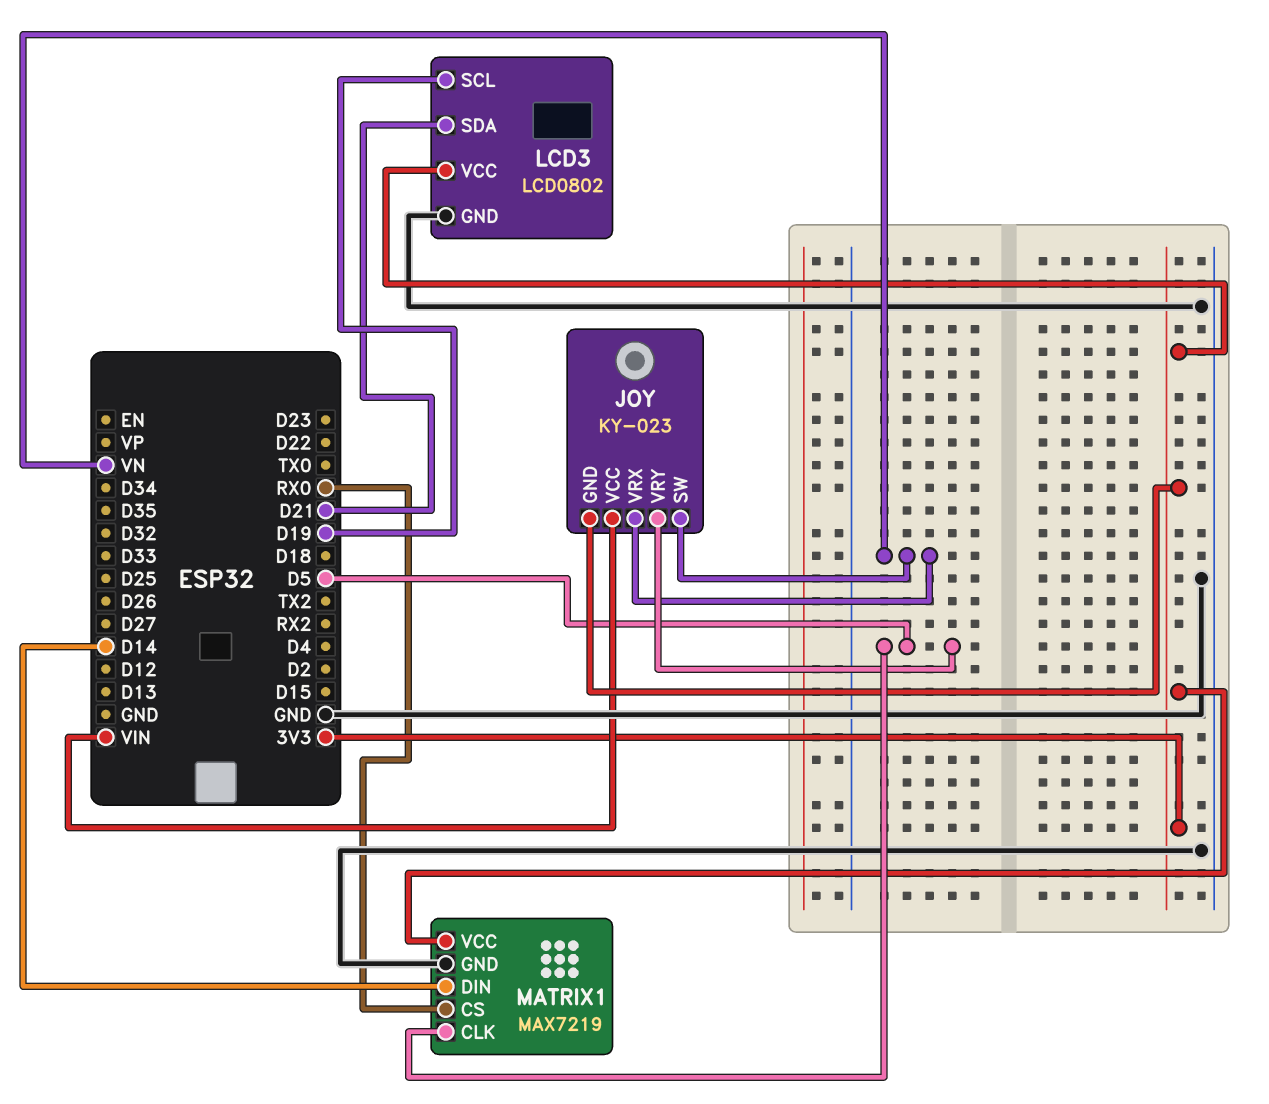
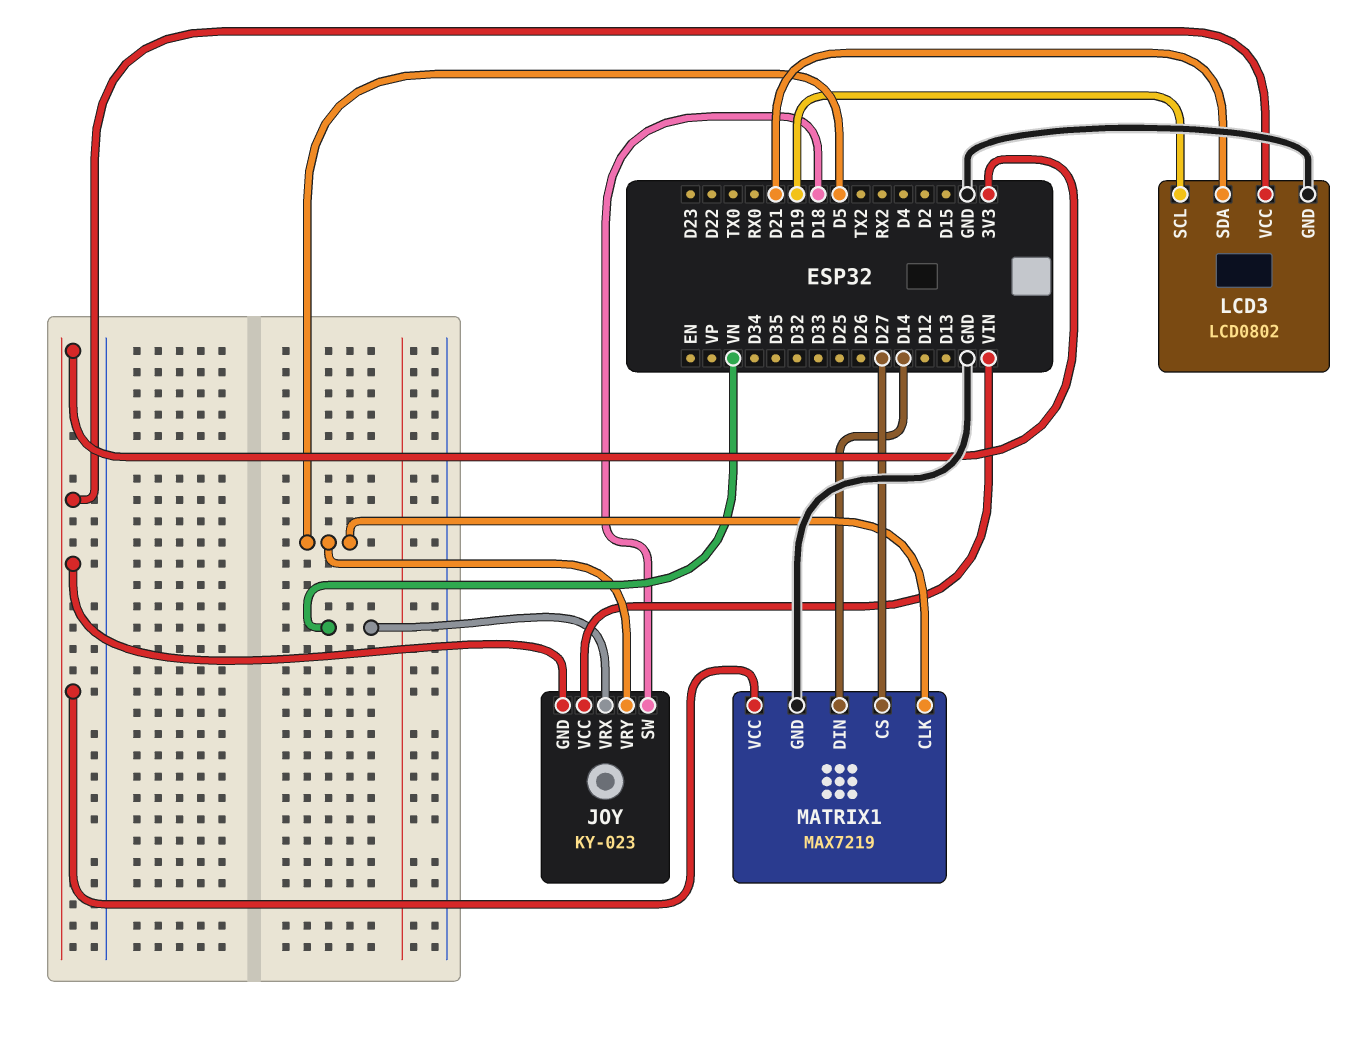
JOY pin SW: VN -> D18
MATRIX1 pin CS: RX0 -> D27

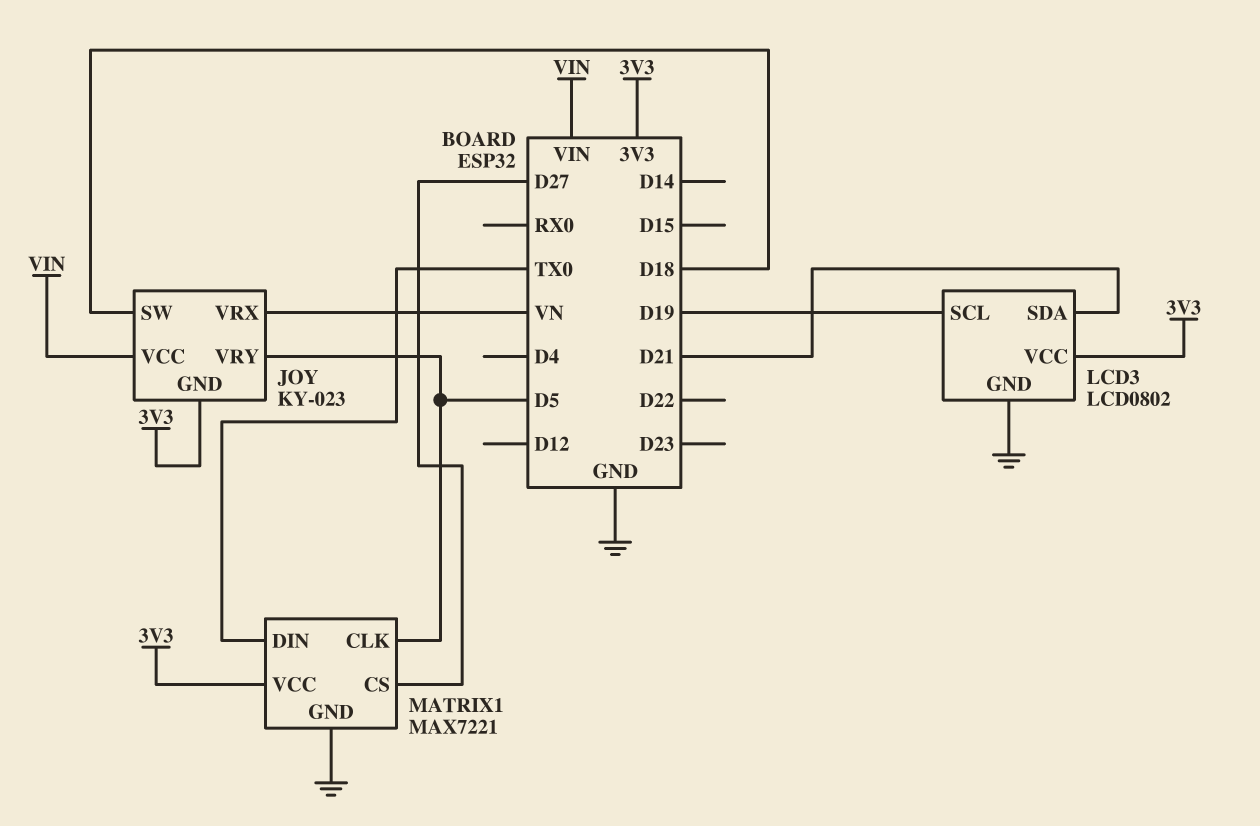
MATRIX1: MAX7219 -> MAX7221
MATRIX1 pin DIN: D14 -> TX0

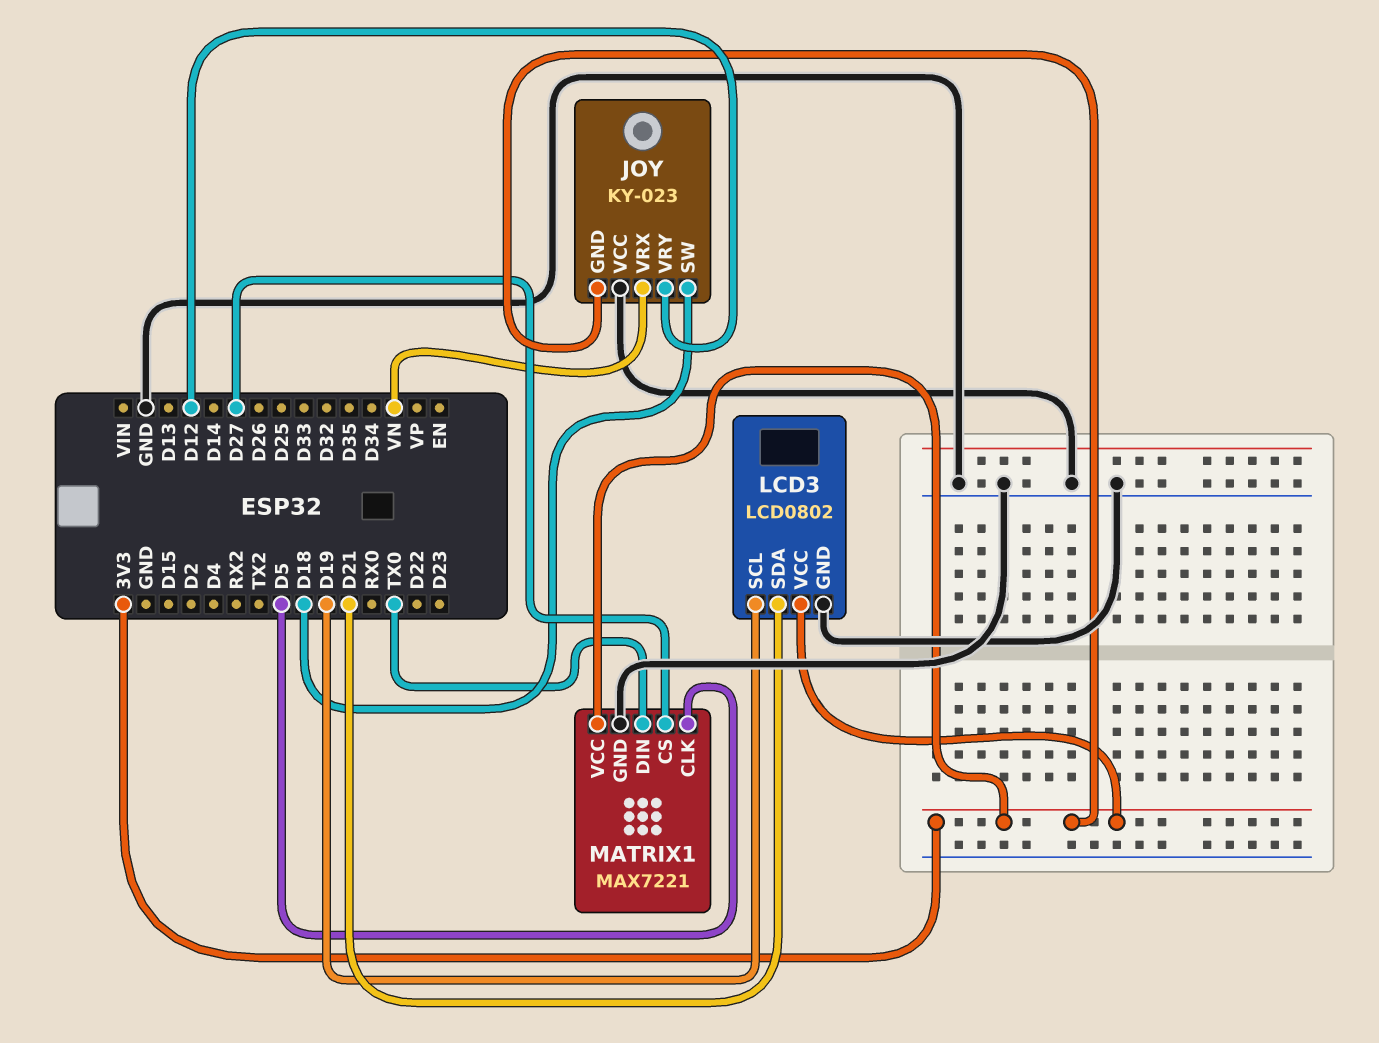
JOY pin VCC: VIN -> GND
JOY pin VRY: D5 -> D12

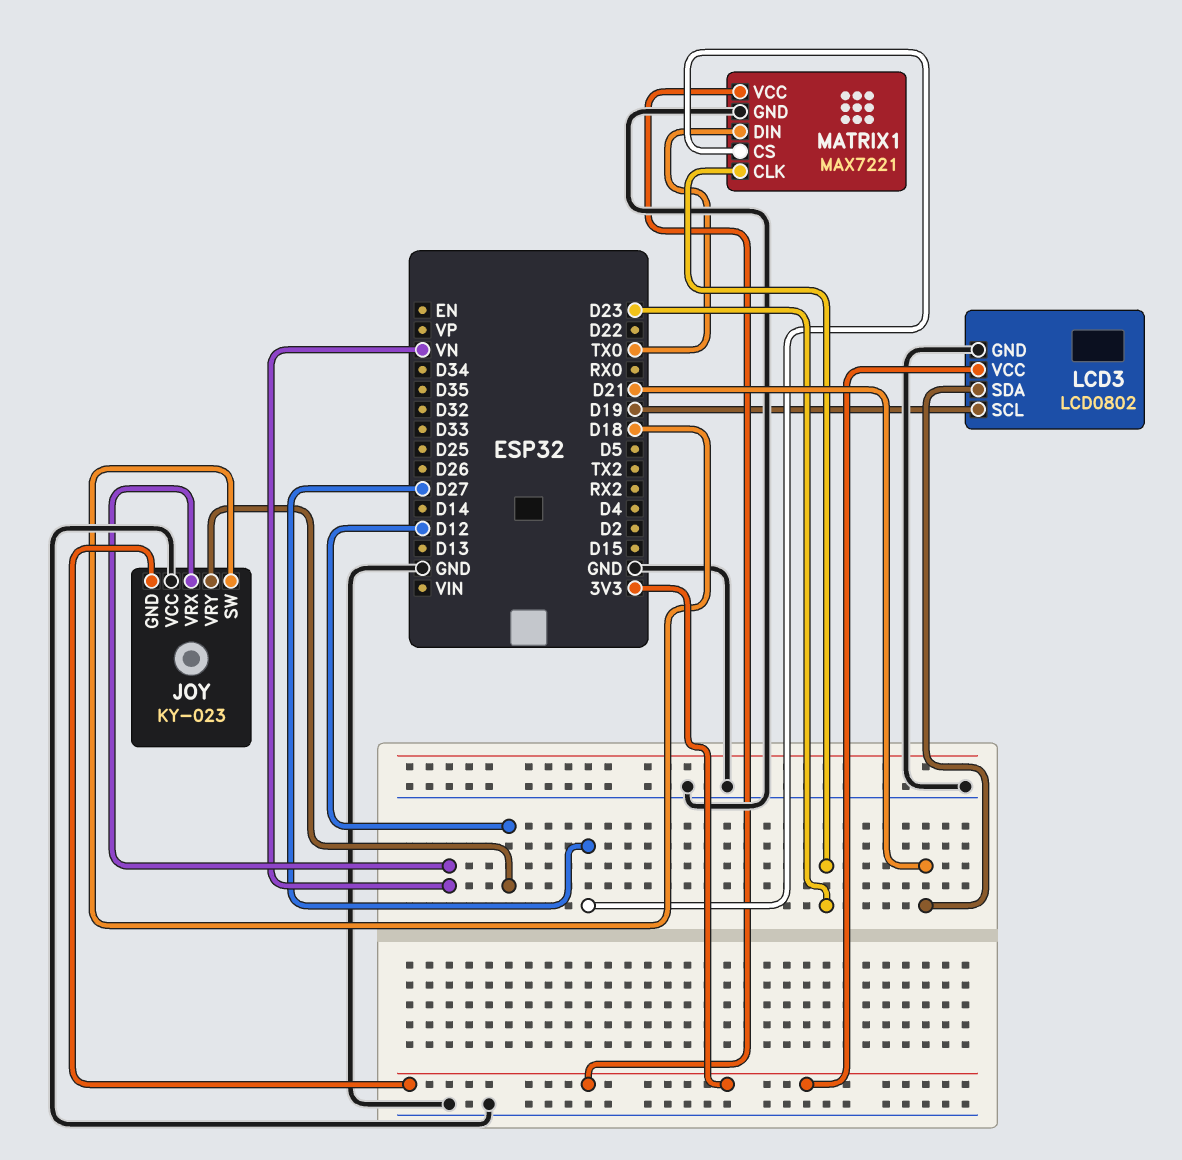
MATRIX1 pin CLK: D5 -> D23

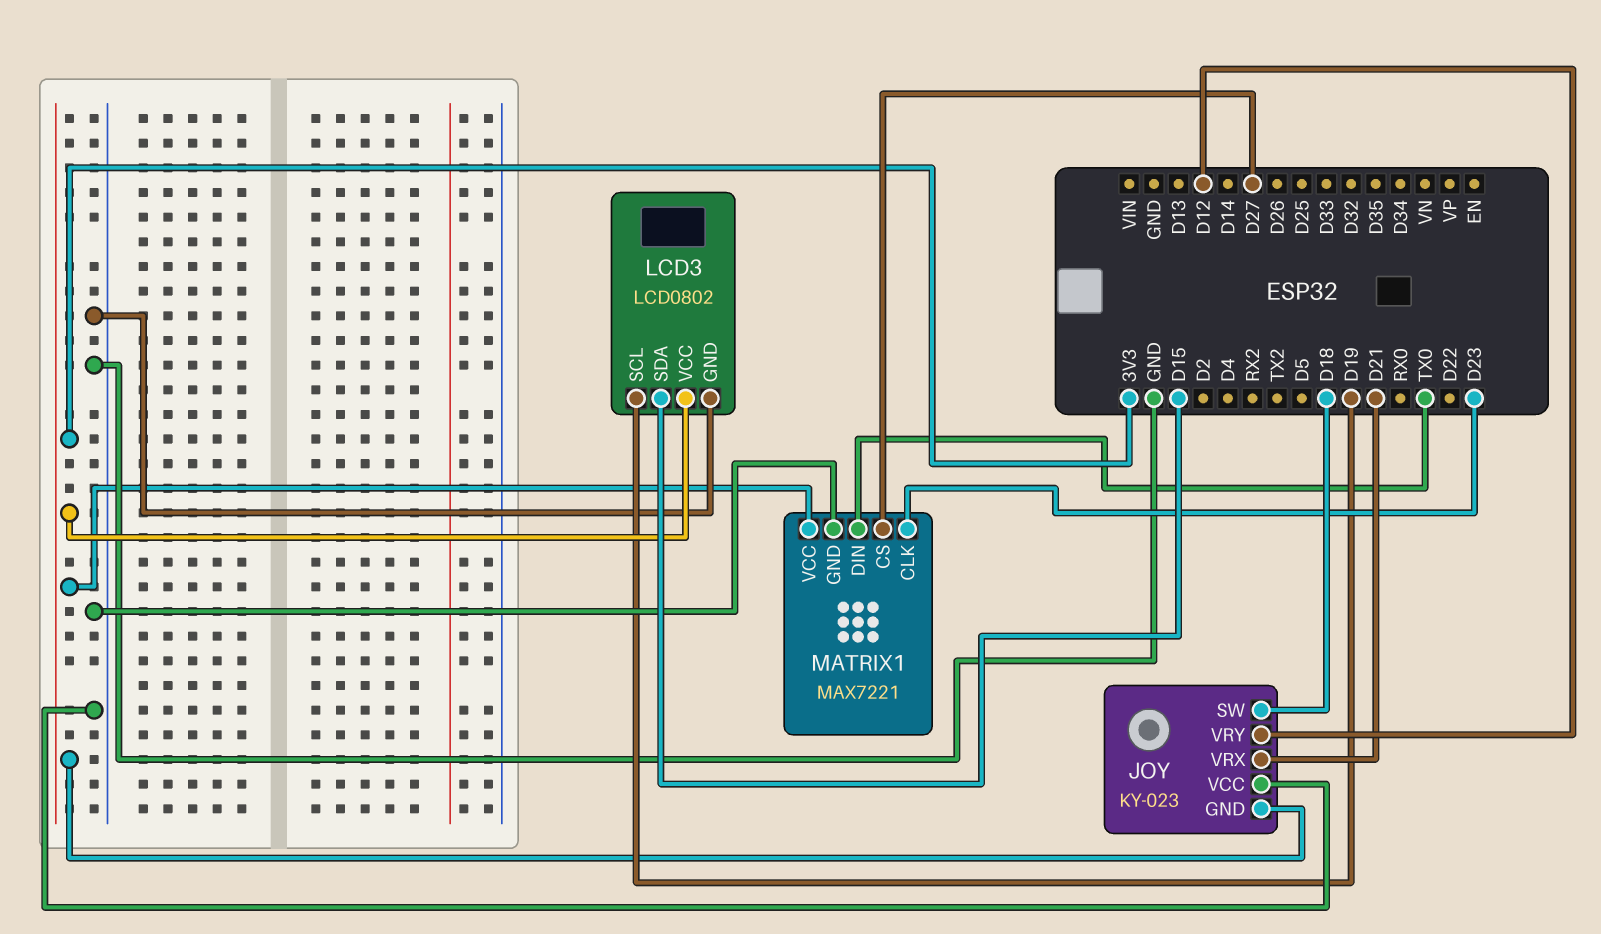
JOY pin VRX: VN -> D21
LCD3 pin SDA: D21 -> D15

